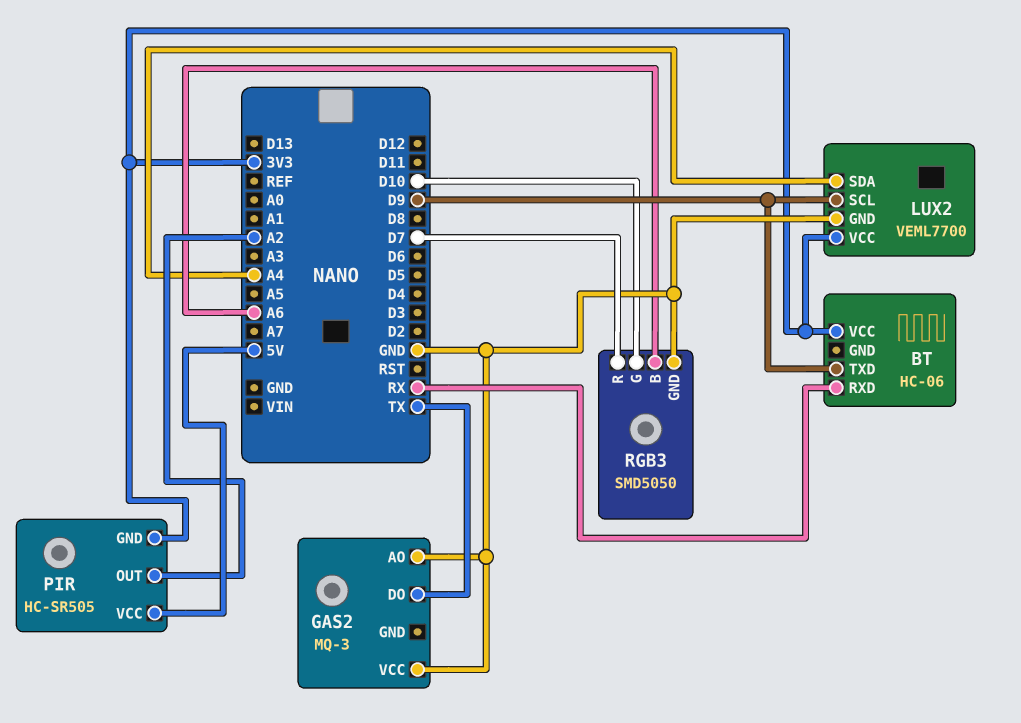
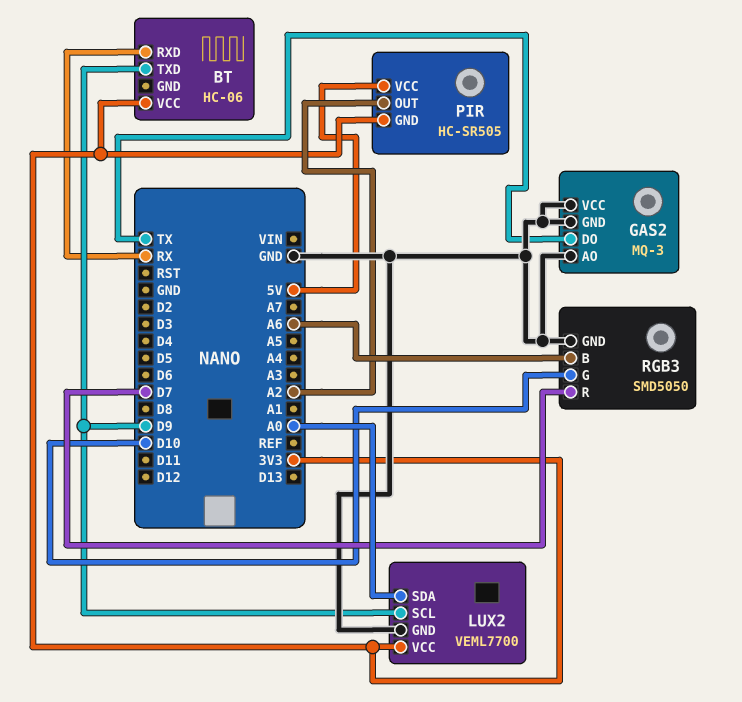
GAS2 pin GND: none -> GND
LUX2 pin SDA: A4 -> A0

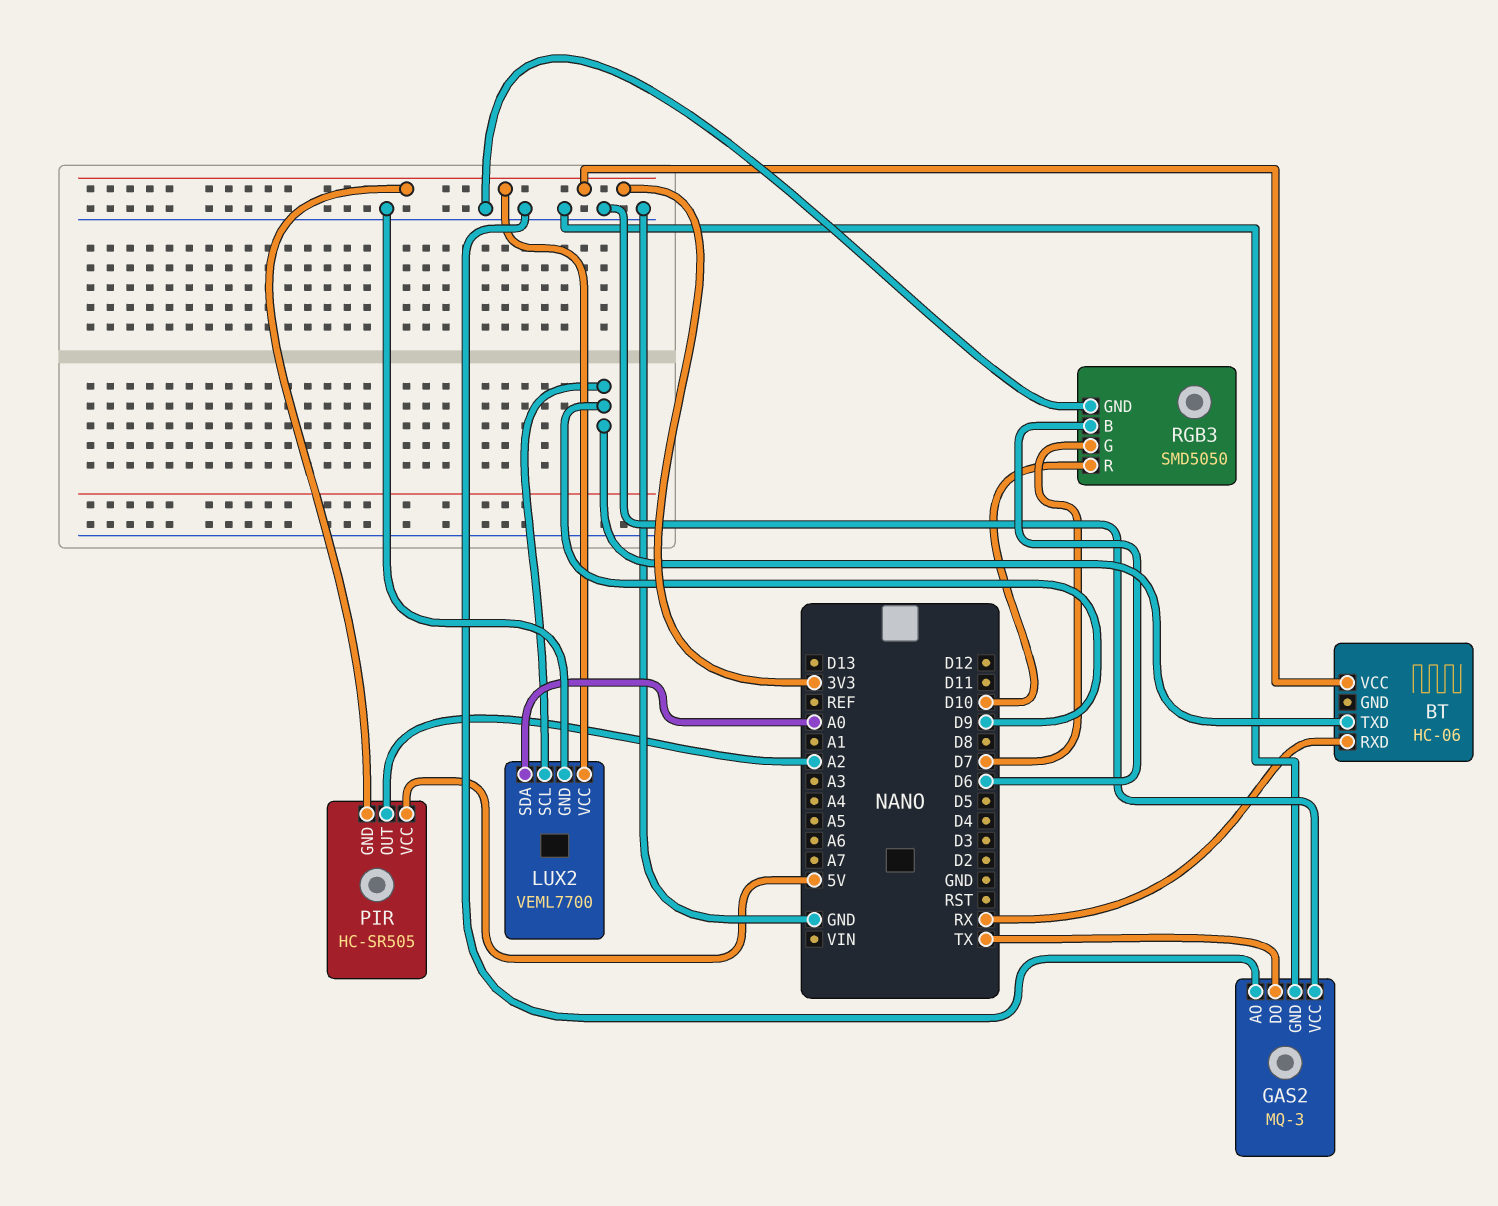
RGB3 pin B: A6 -> D6
RGB3 pin G: D10 -> D7
RGB3 pin R: D7 -> D10

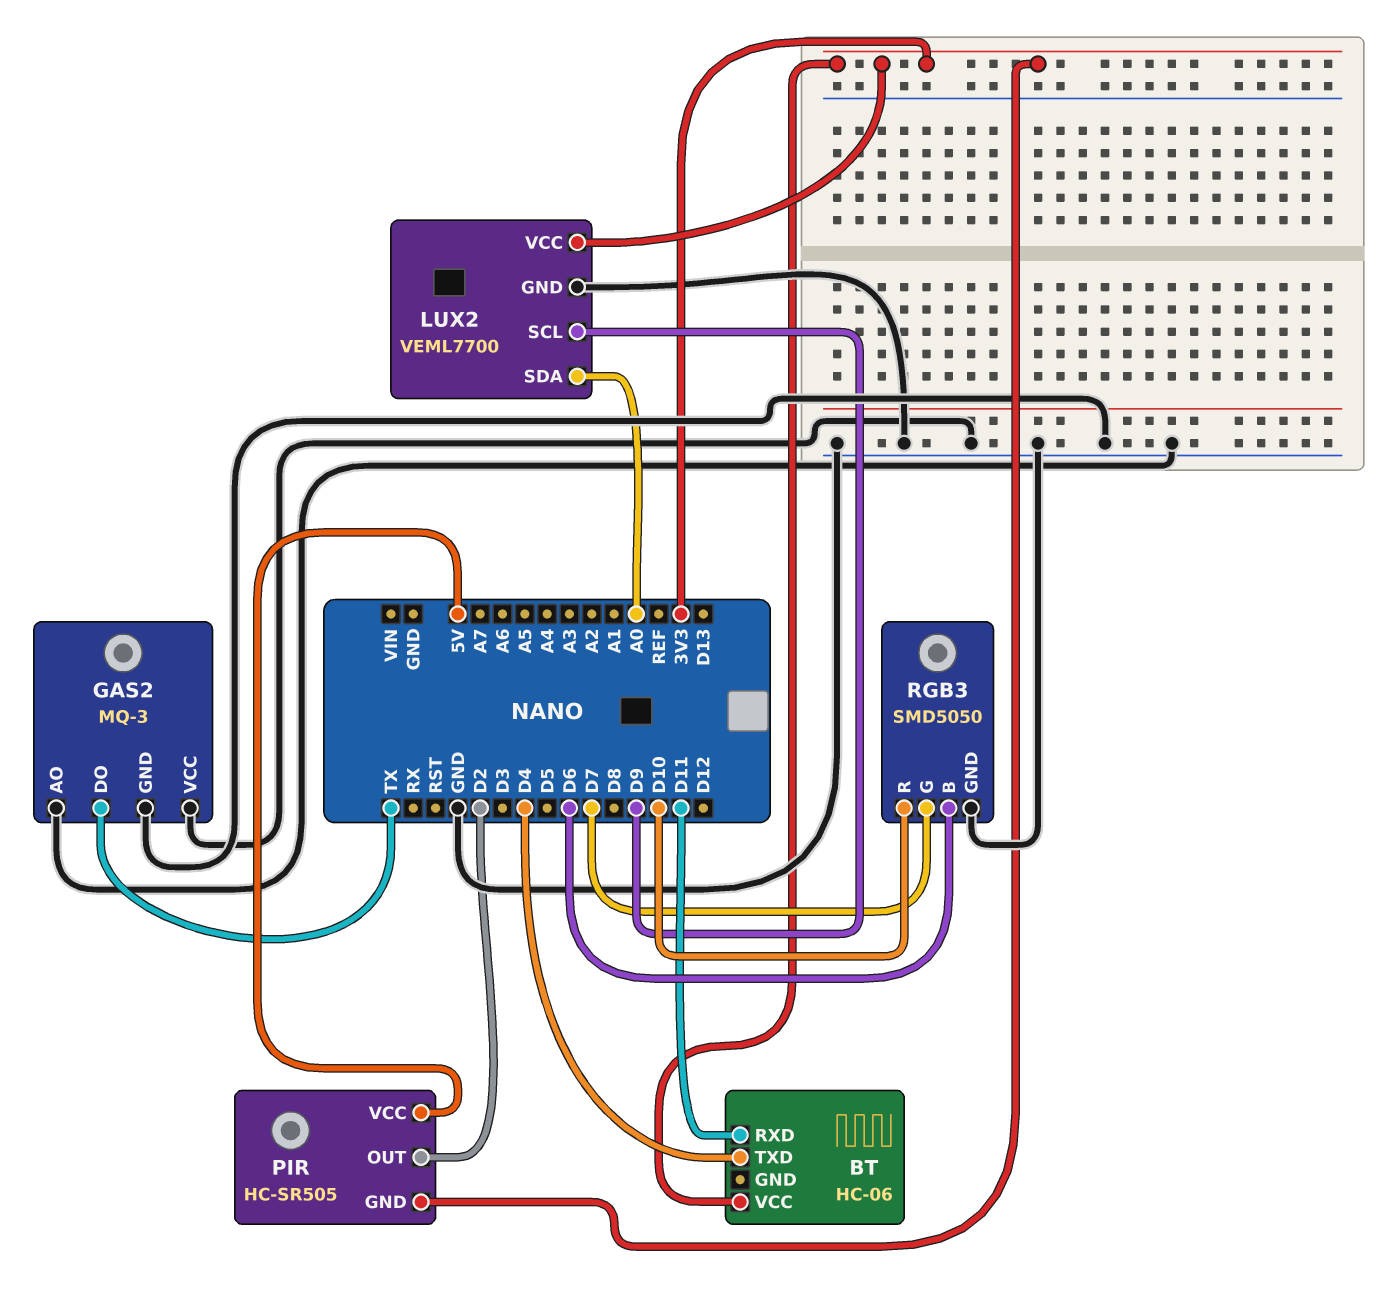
BT pin RXD: RX -> D11
BT pin TXD: D9 -> D4
PIR pin OUT: A2 -> D2

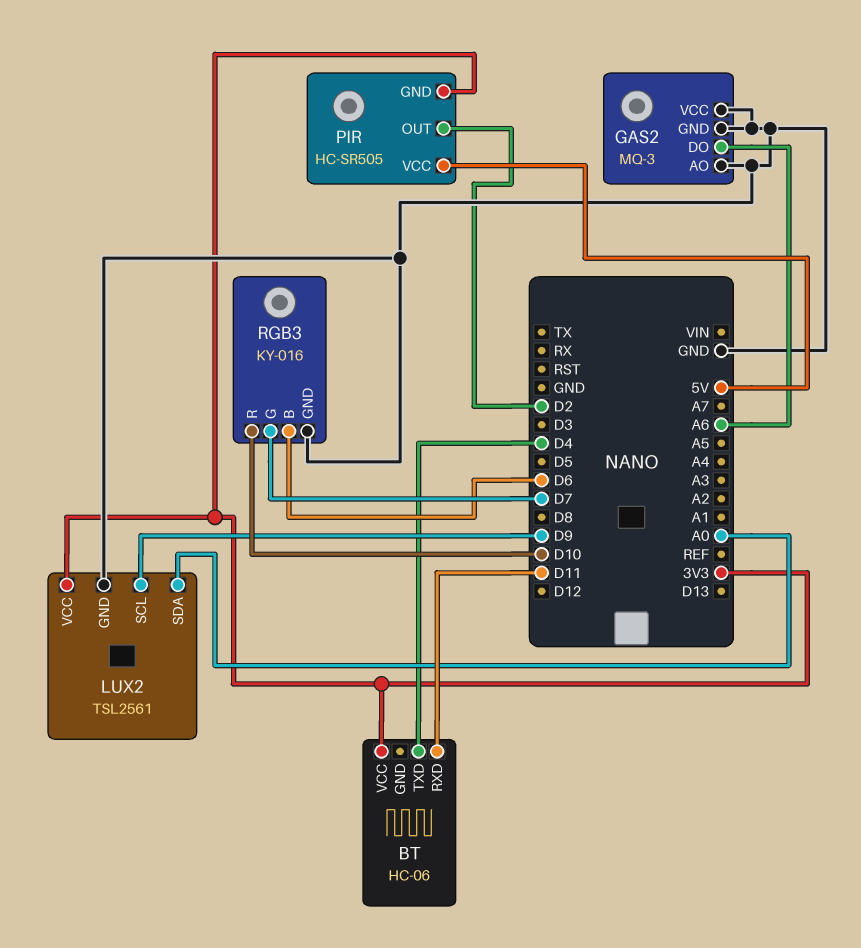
GAS2 pin DO: TX -> A6
LUX2: VEML7700 -> TSL2561
RGB3: SMD5050 -> KY-016

